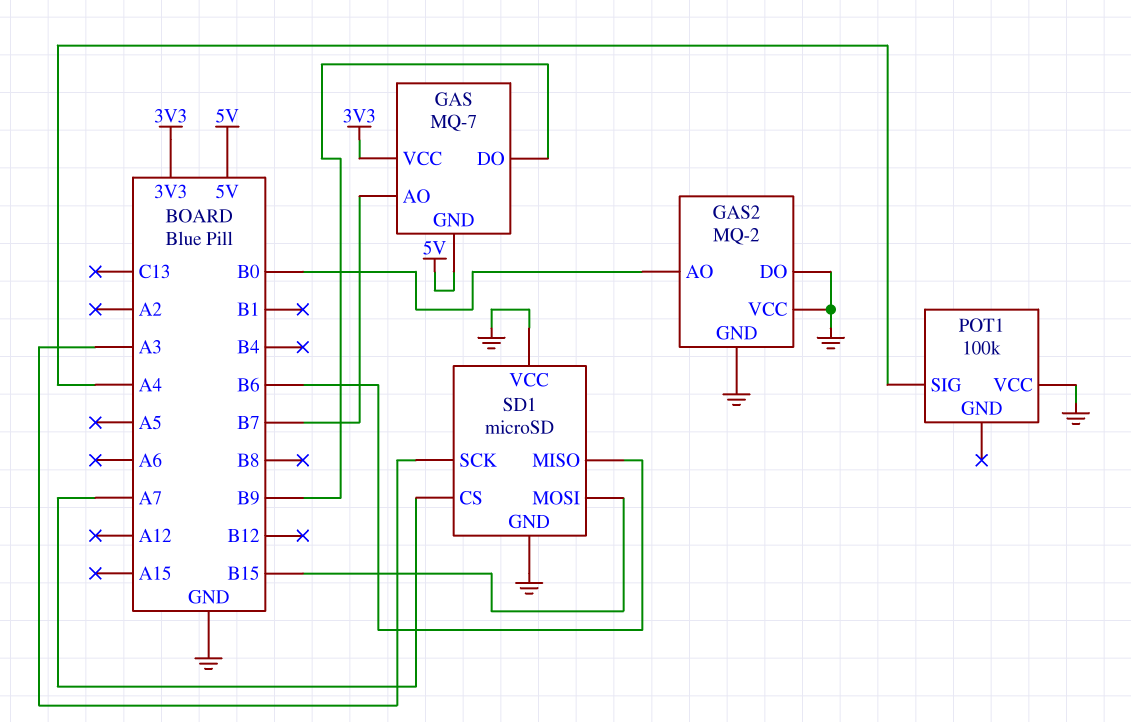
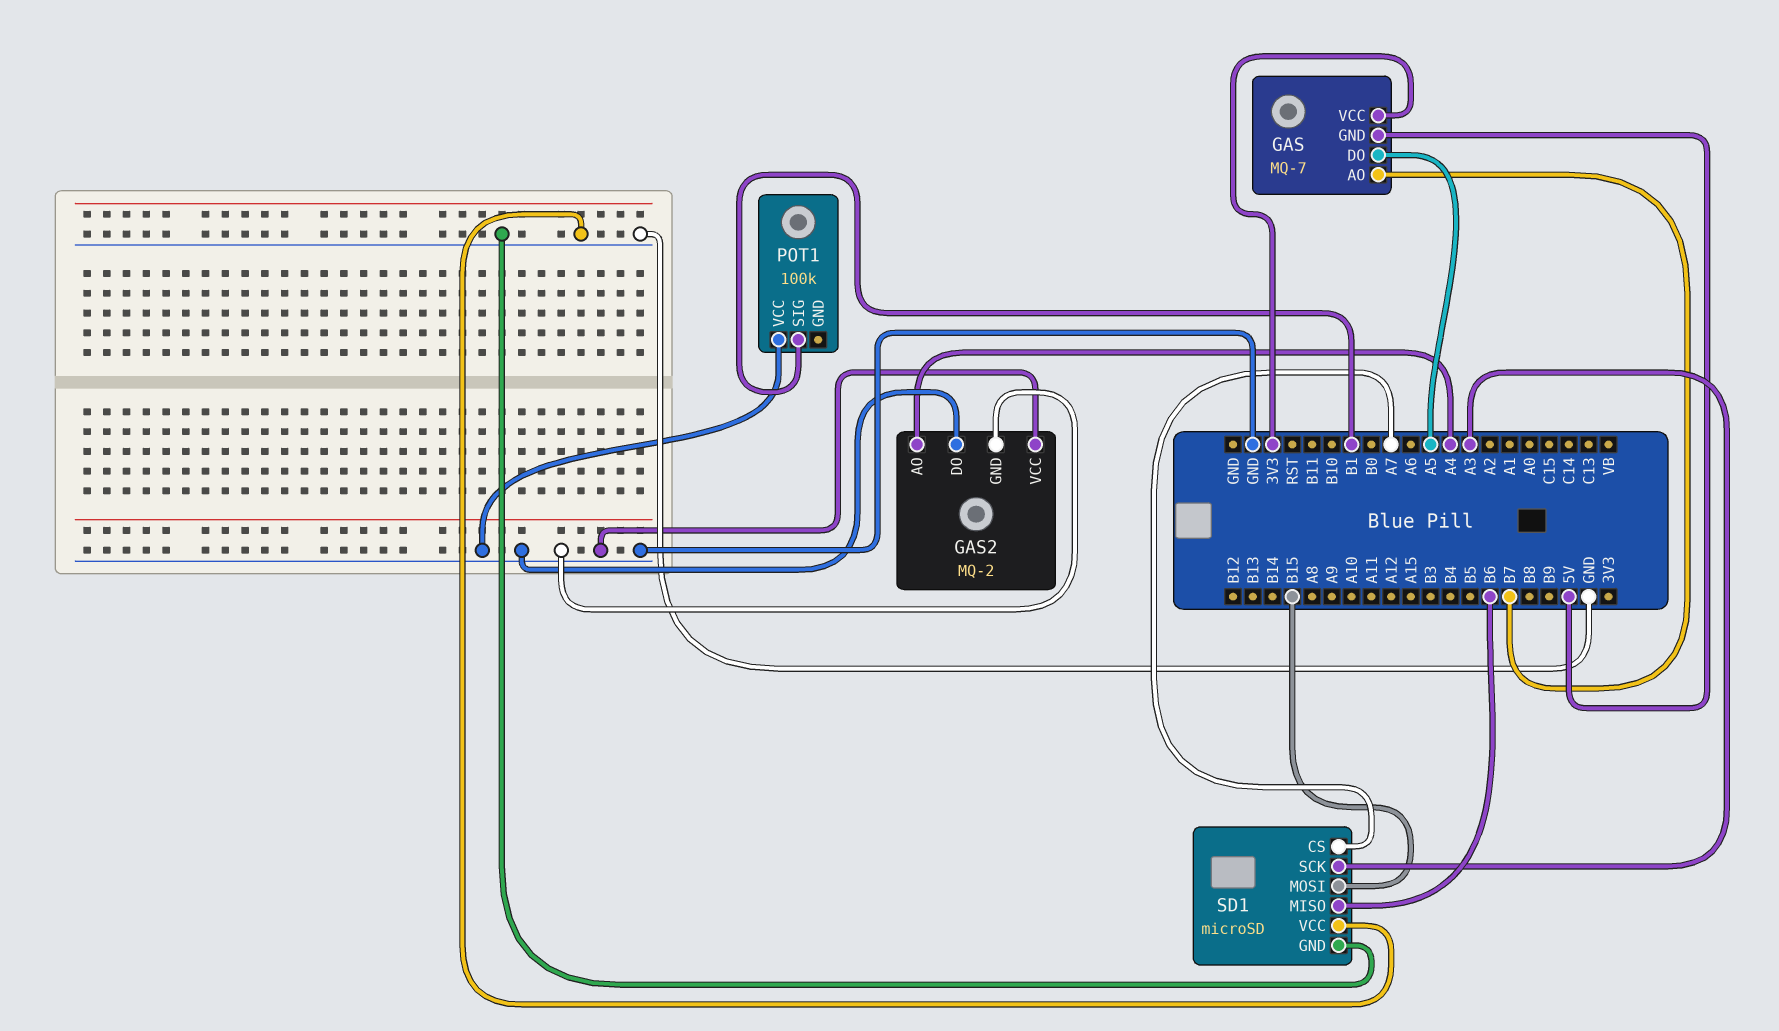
GAS pin DO: B9 -> A5
GAS2 pin AO: B0 -> A4
POT1 pin SIG: A4 -> B1

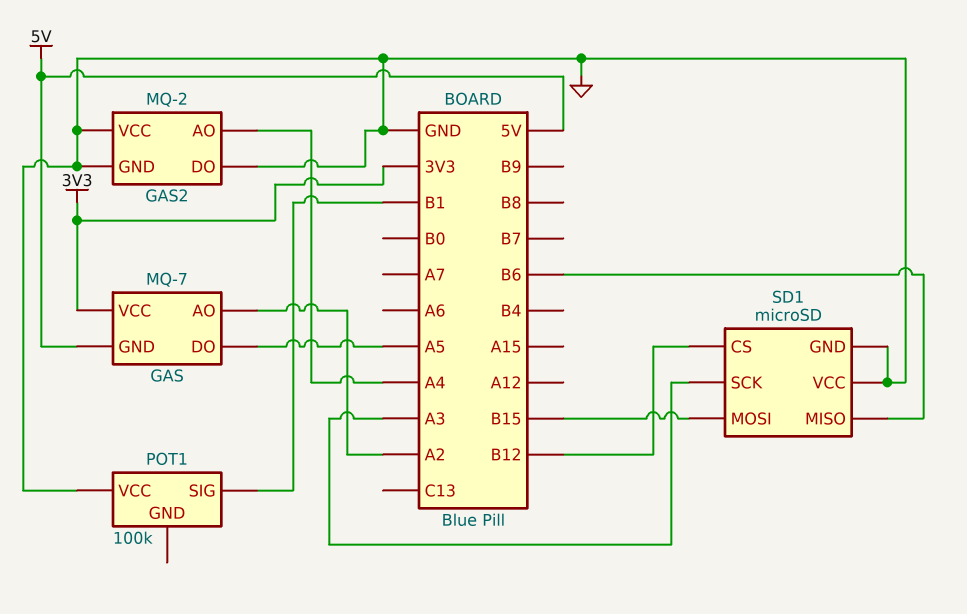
GAS pin AO: B7 -> A2
SD1 pin CS: A7 -> B12

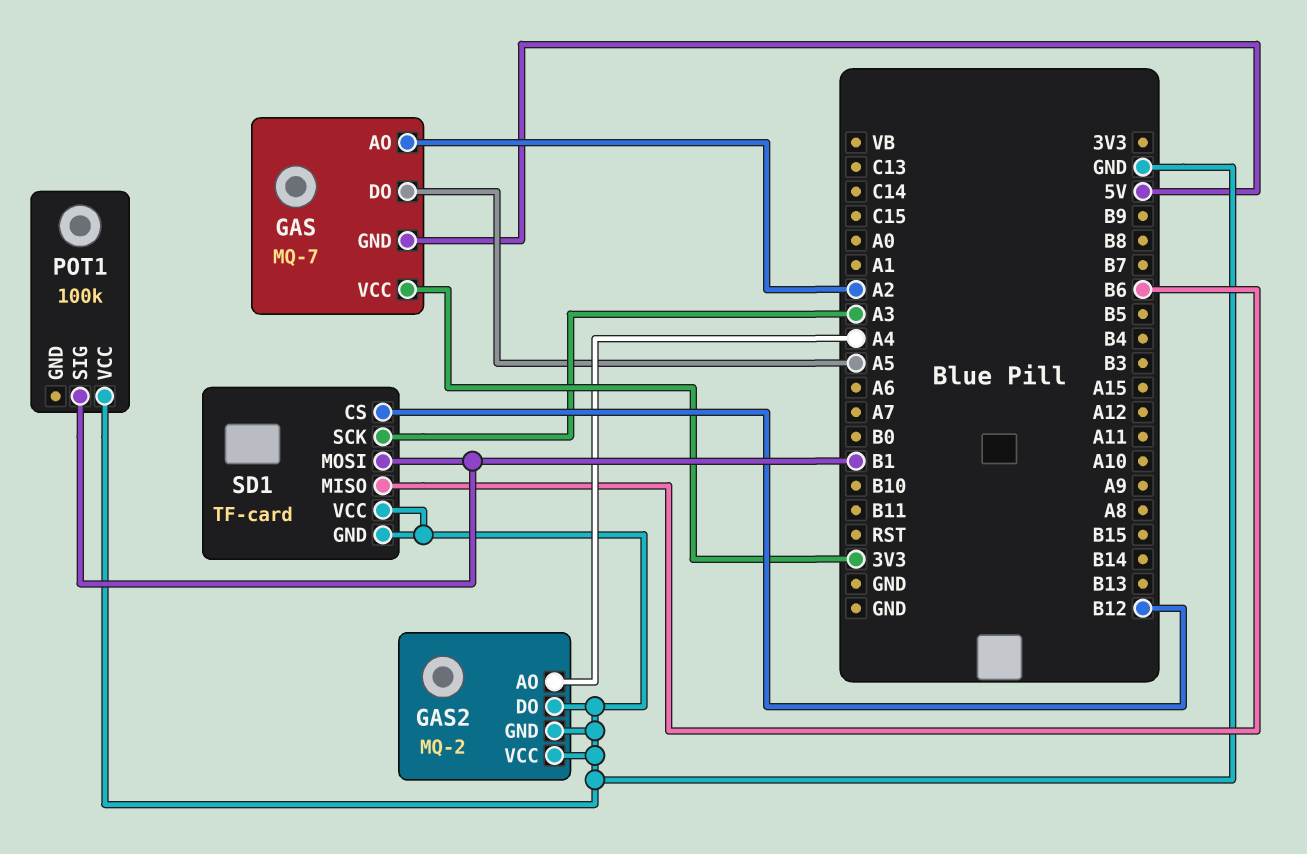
SD1: microSD -> TF-card
SD1 pin MOSI: B15 -> B1

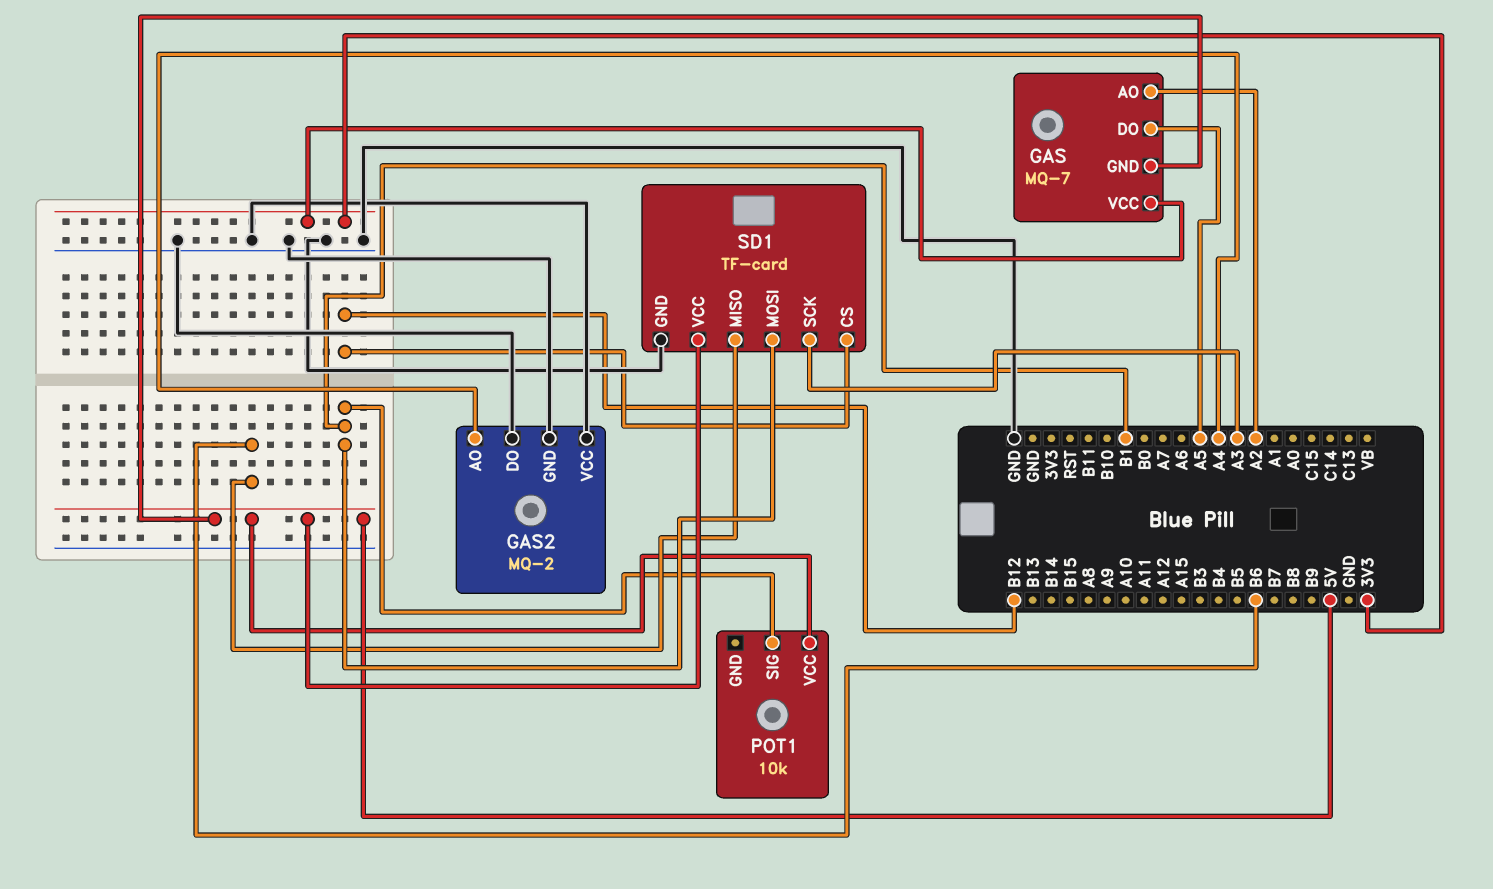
POT1: 100k -> 10k
POT1 pin VCC: GND -> 5V
SD1 pin VCC: GND -> 5V

